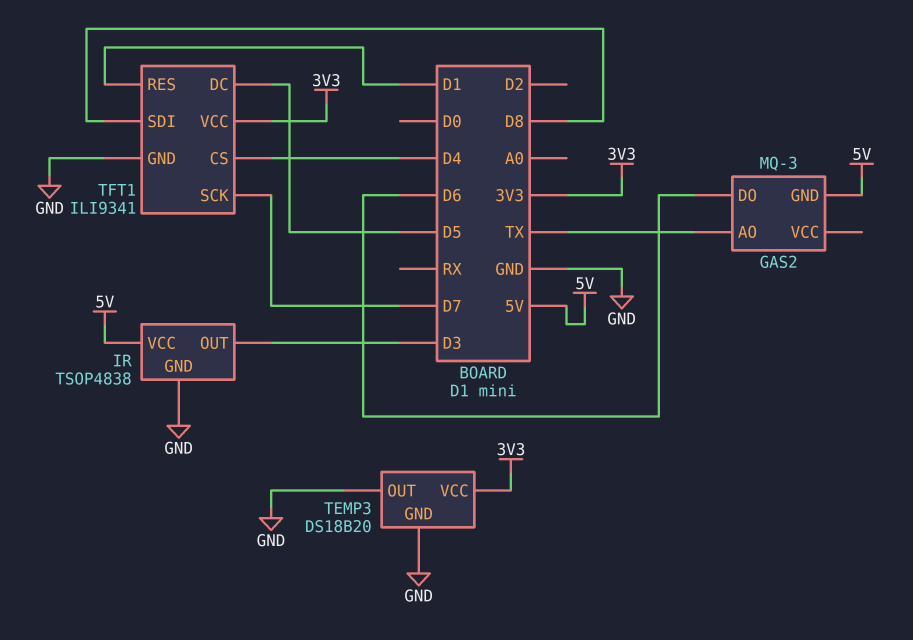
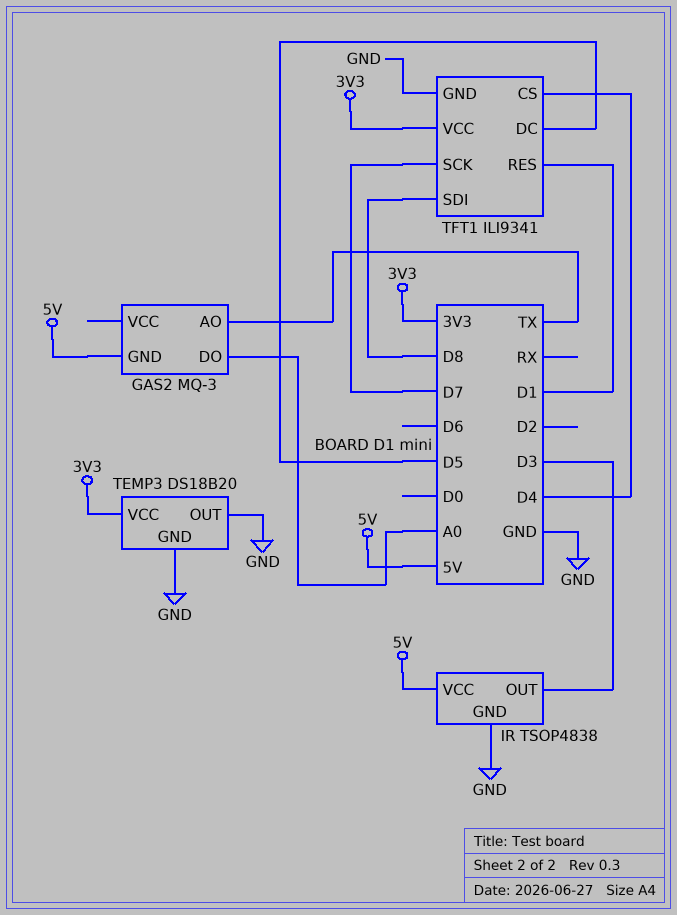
GAS2 pin DO: D6 -> A0

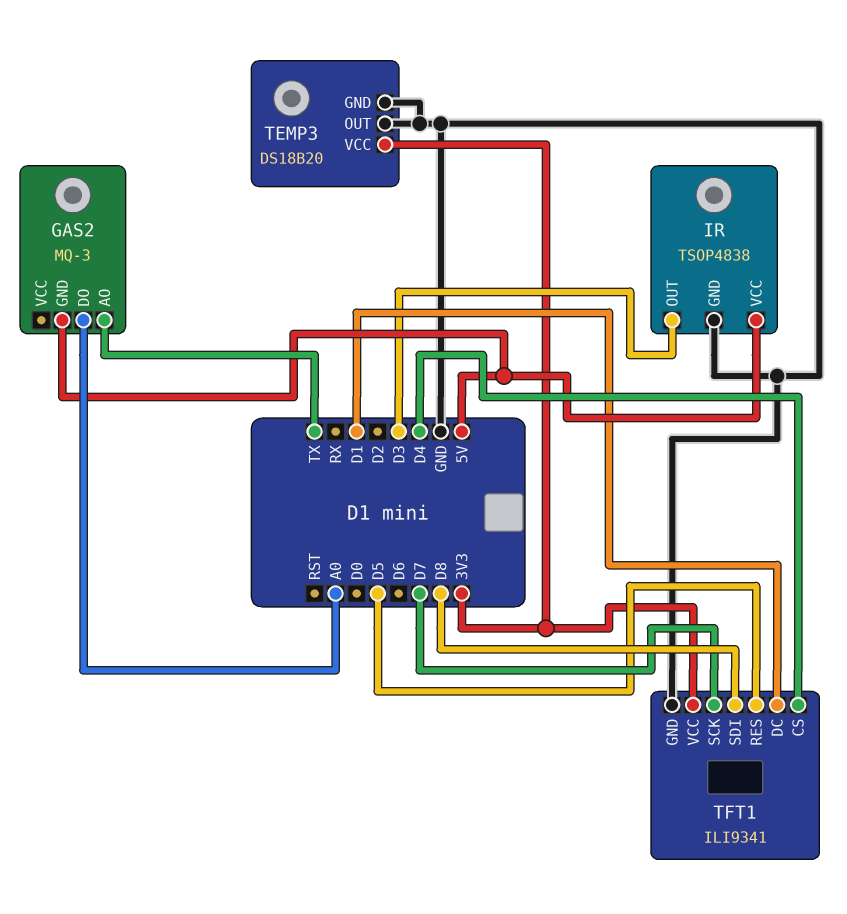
TFT1 pin DC: D5 -> D1
TFT1 pin RES: D1 -> D5

